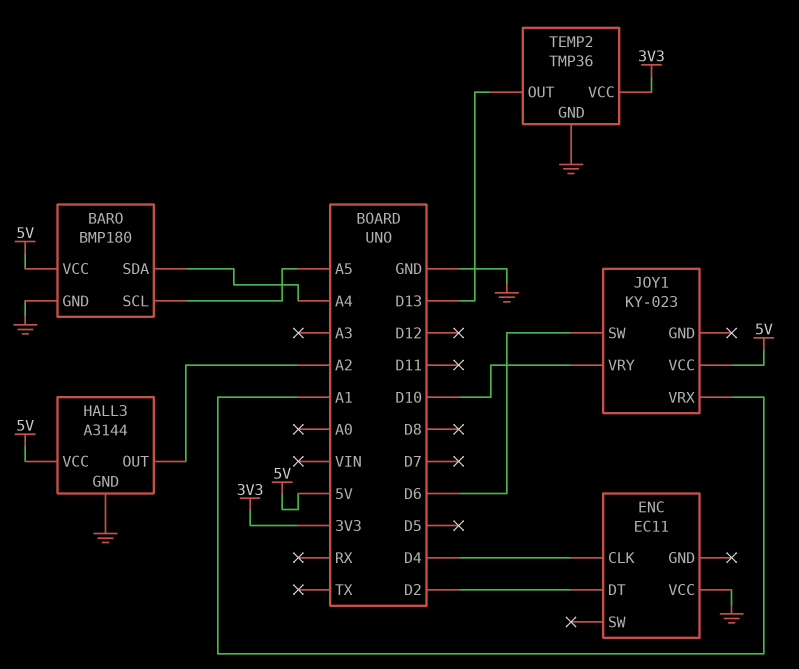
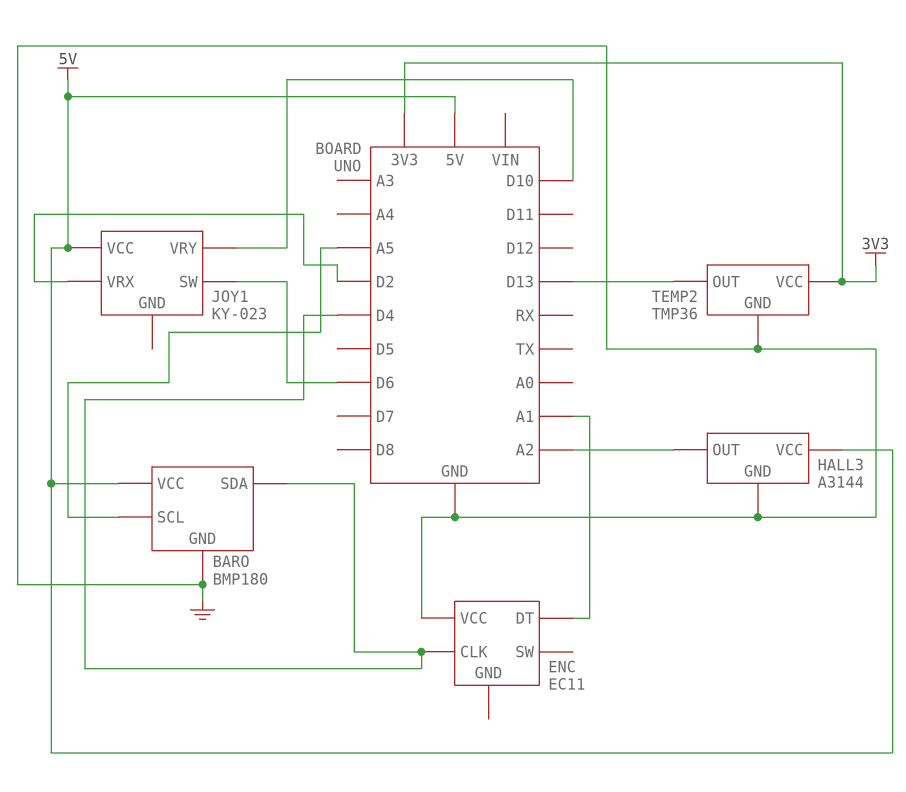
BARO pin SDA: A4 -> D4
ENC pin DT: D2 -> A1
JOY1 pin VRX: A1 -> D2

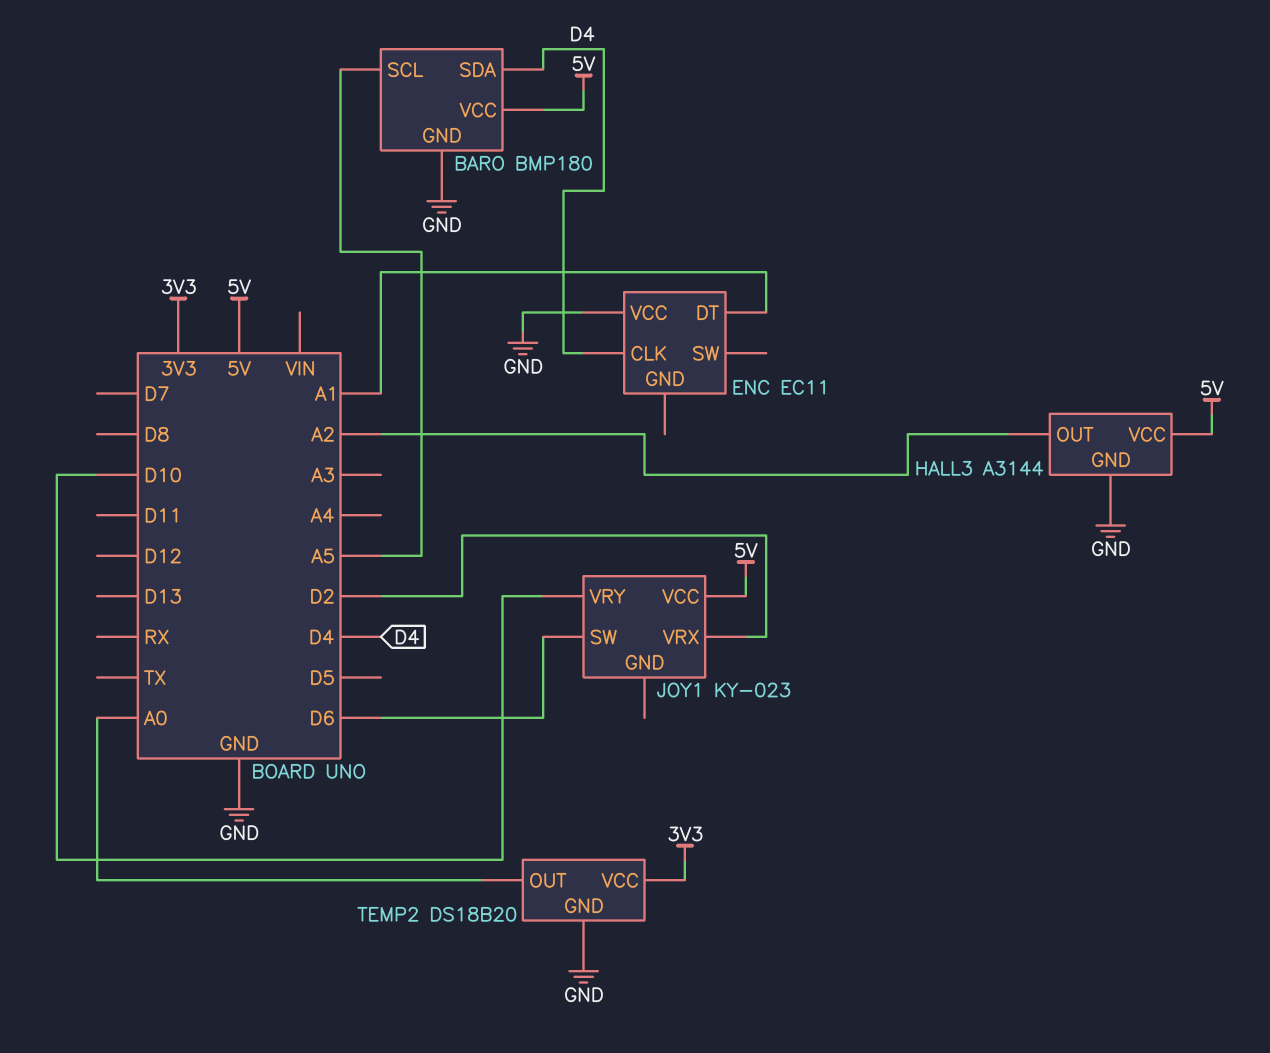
TEMP2: TMP36 -> DS18B20
TEMP2 pin OUT: D13 -> A0

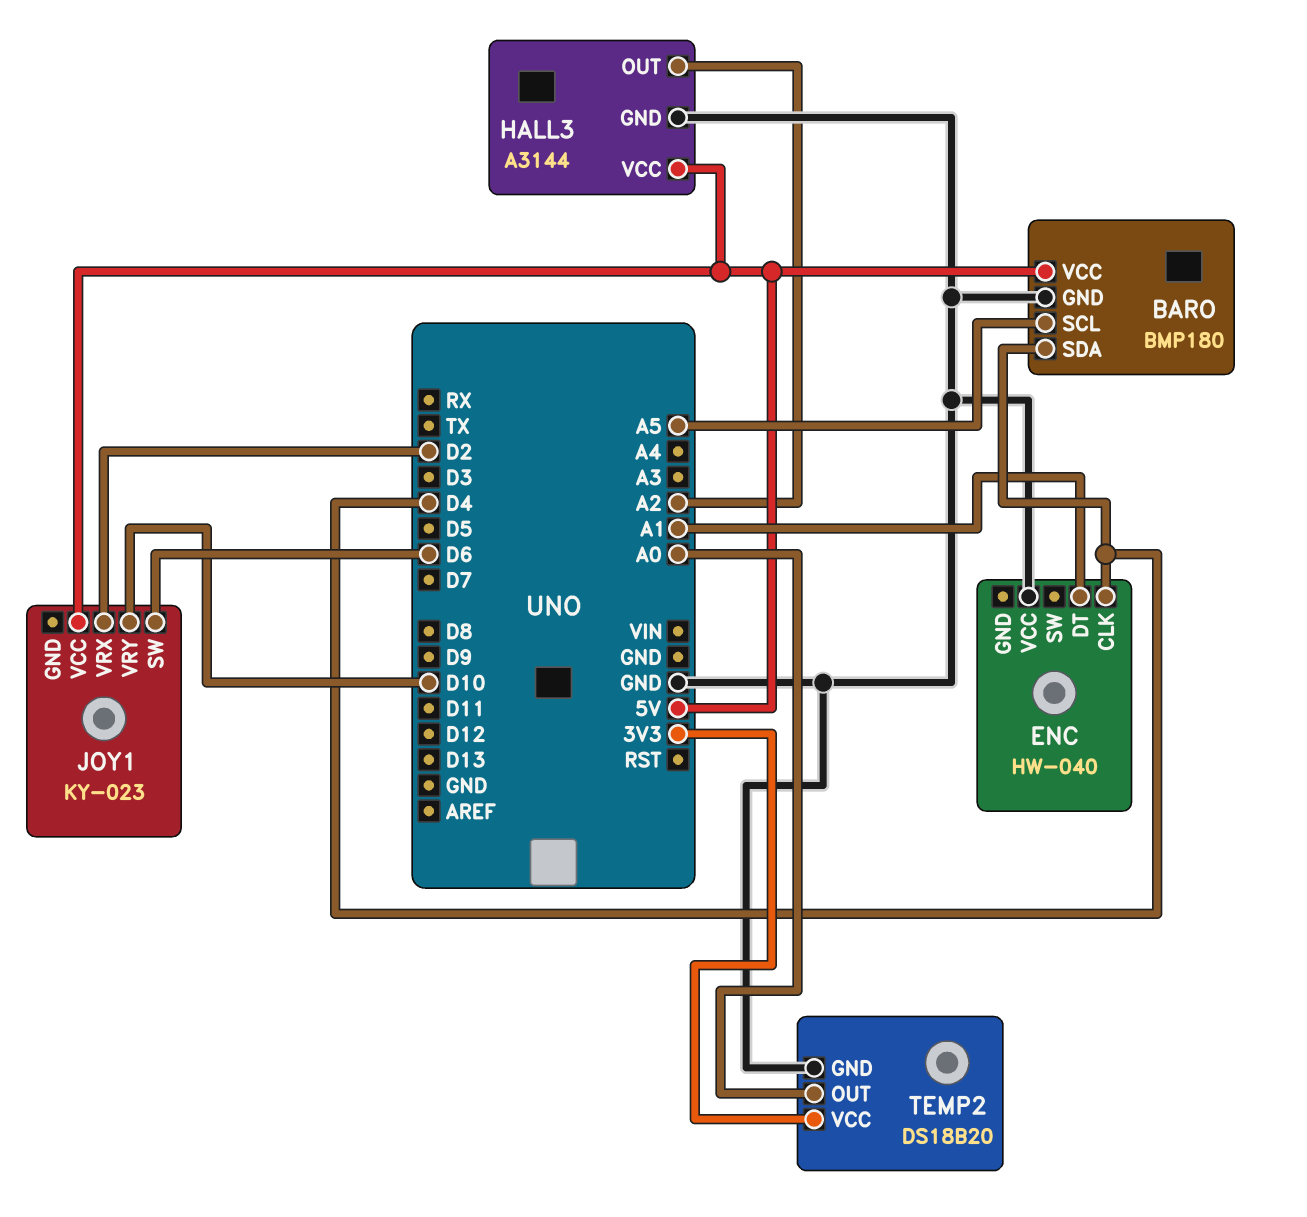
ENC: EC11 -> HW-040

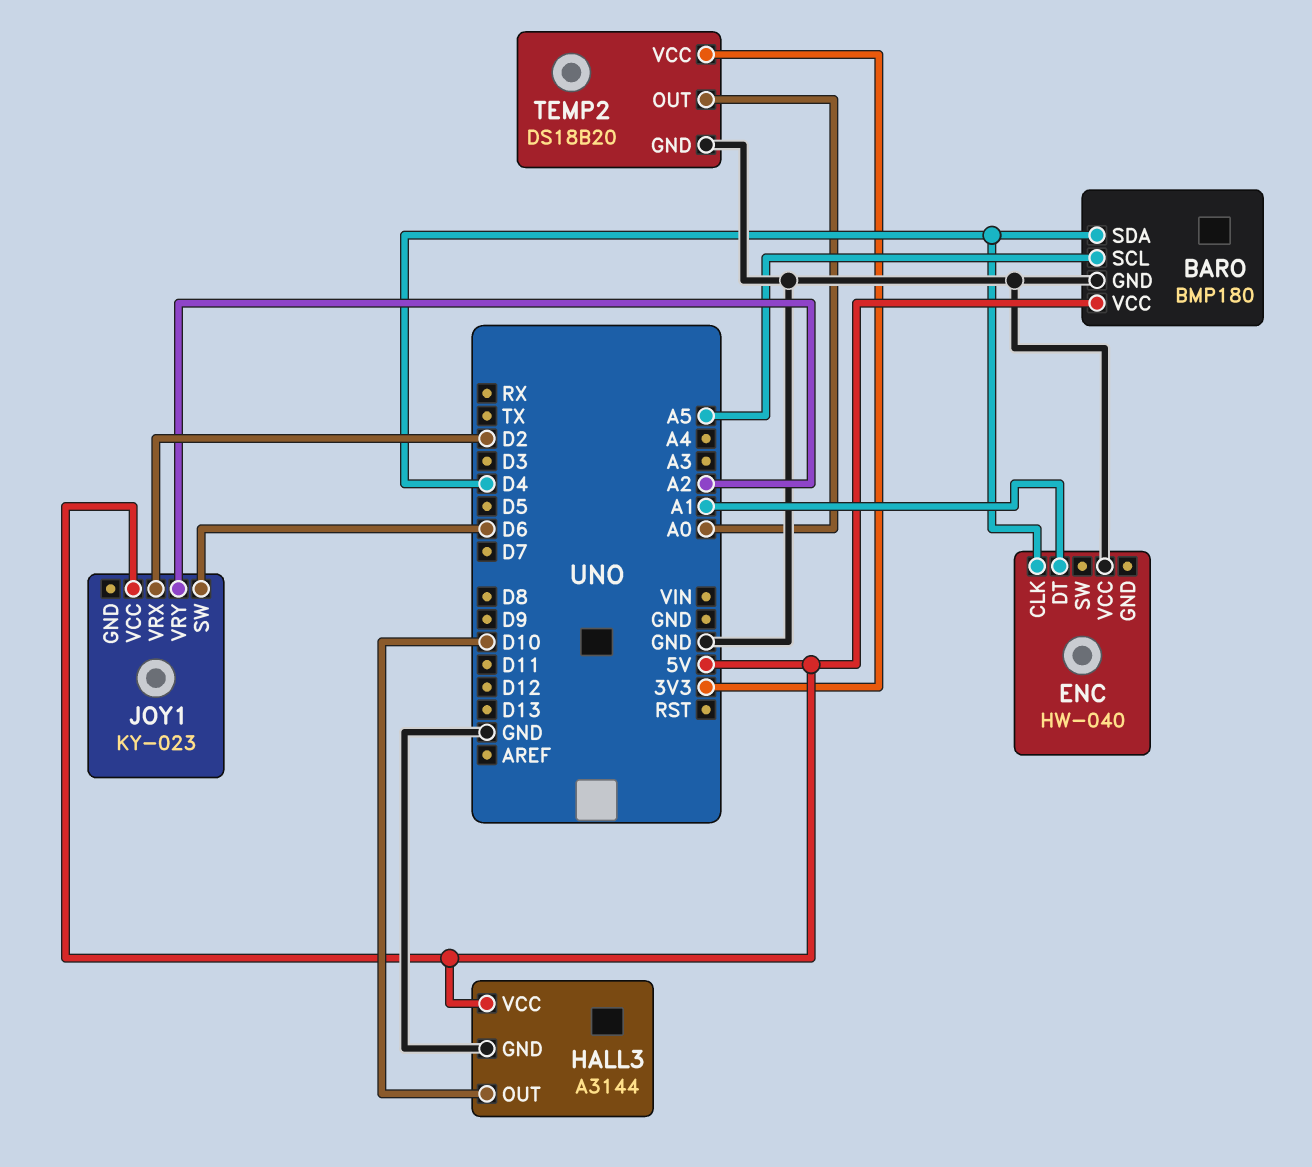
HALL3 pin OUT: A2 -> D10
JOY1 pin VRY: D10 -> A2

